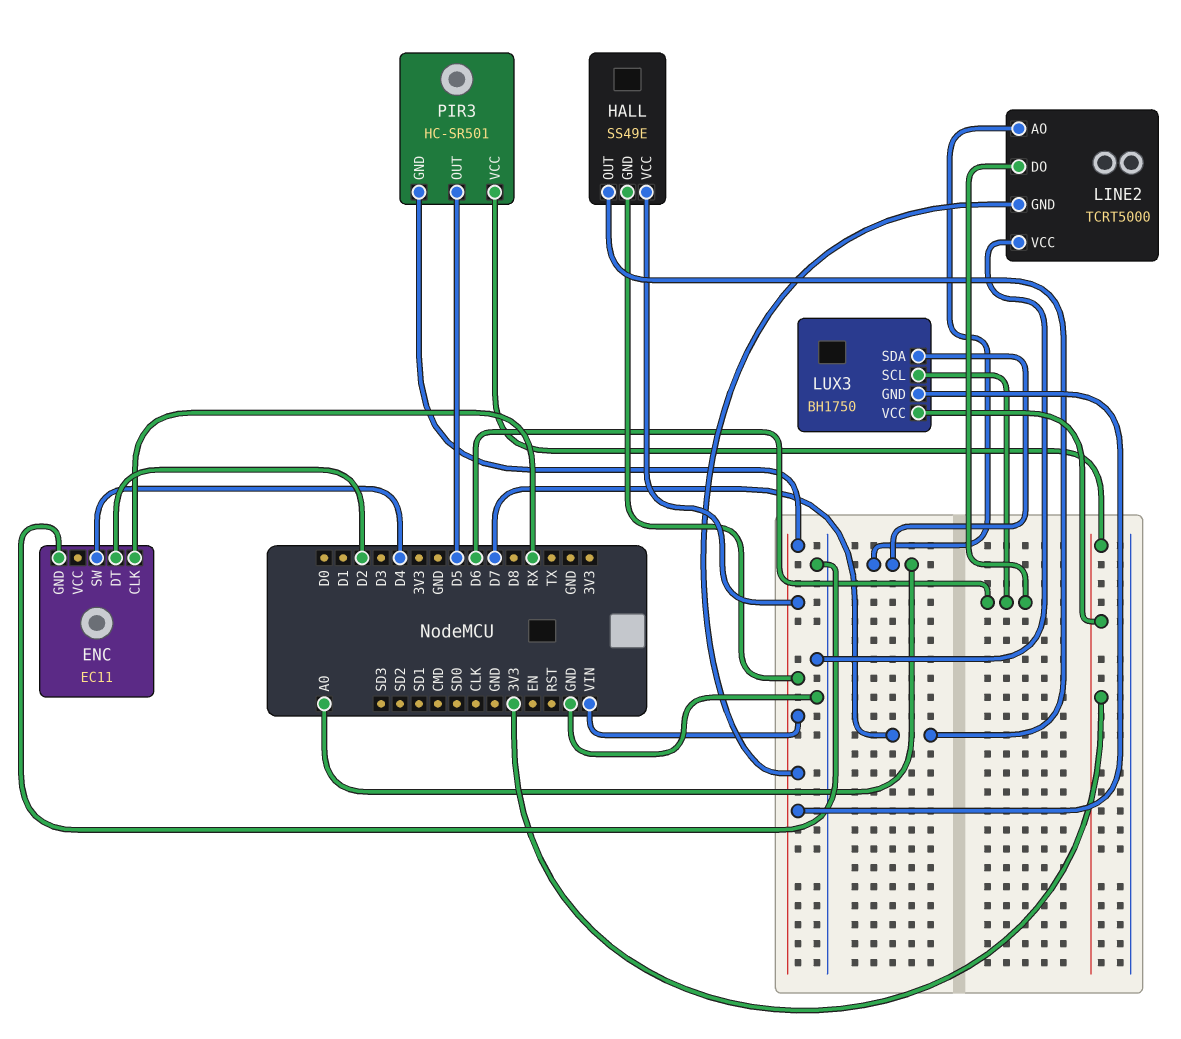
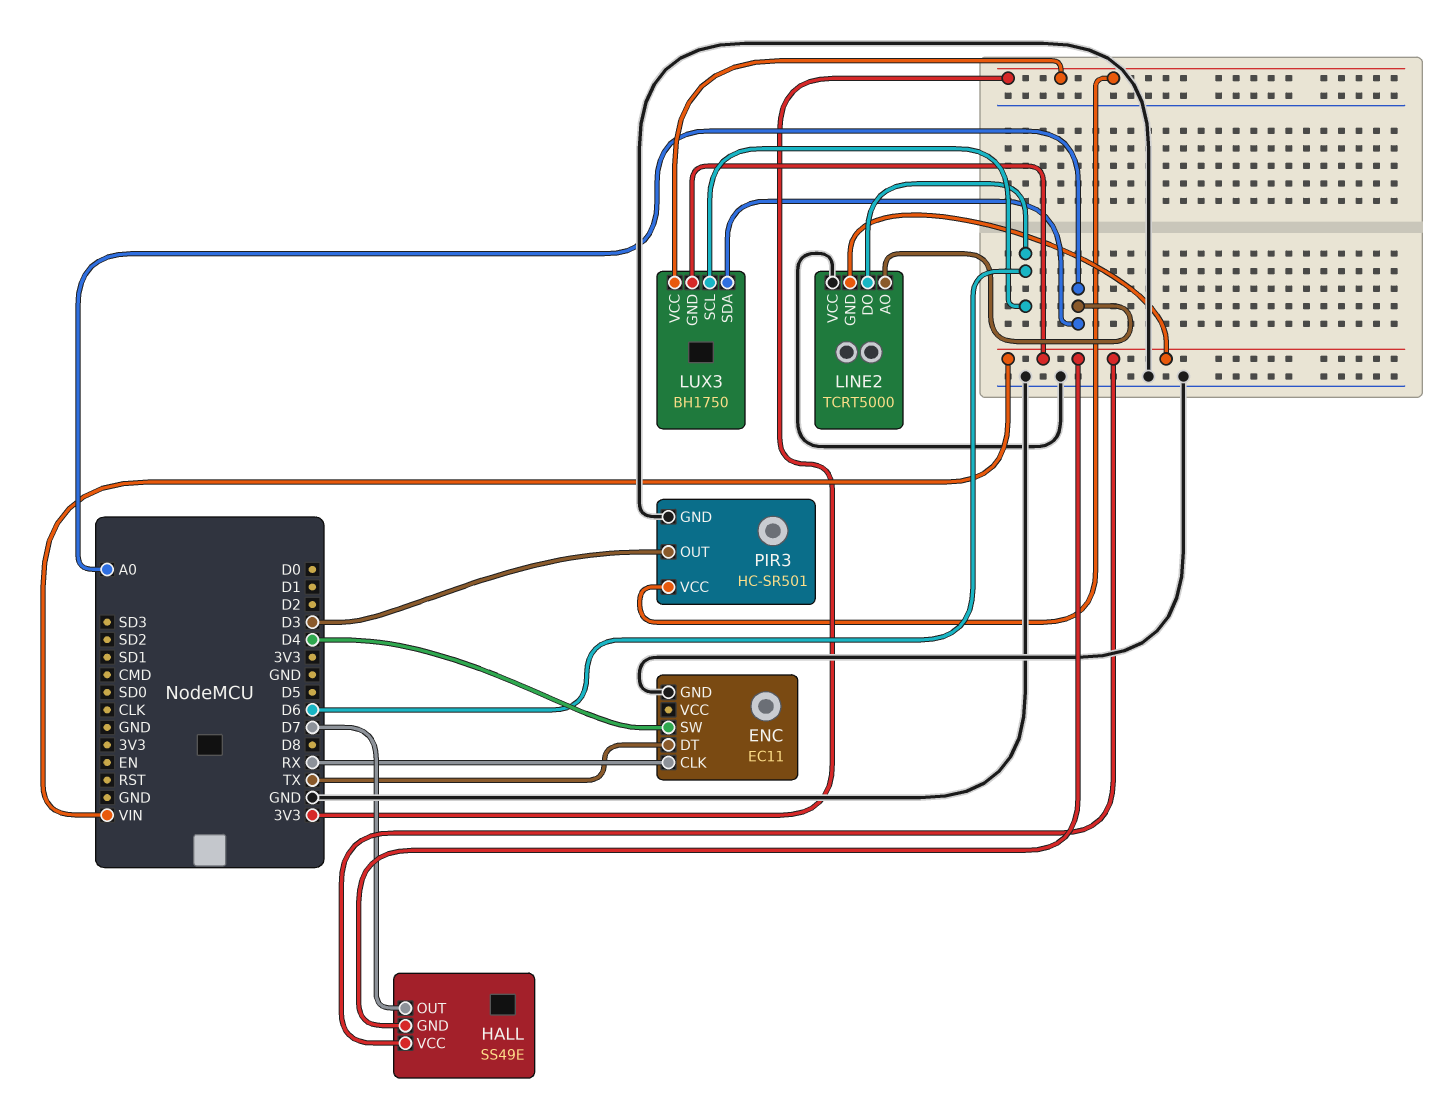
ENC pin DT: D2 -> TX
PIR3 pin GND: VIN -> GND
PIR3 pin OUT: D5 -> D3

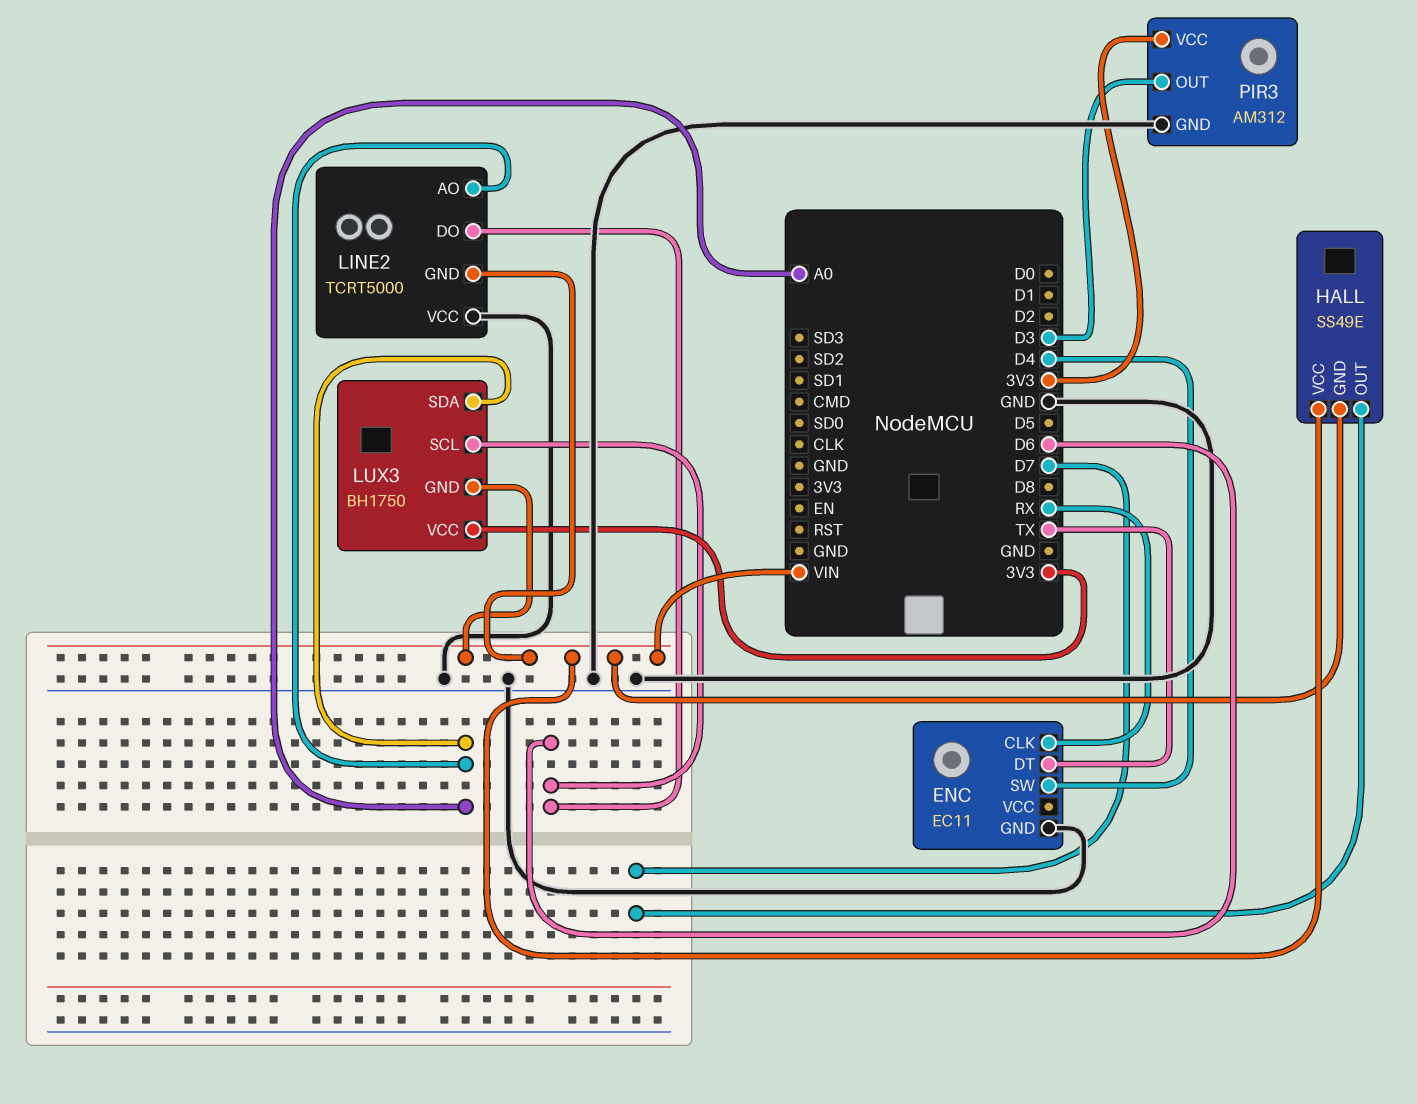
PIR3: HC-SR501 -> AM312

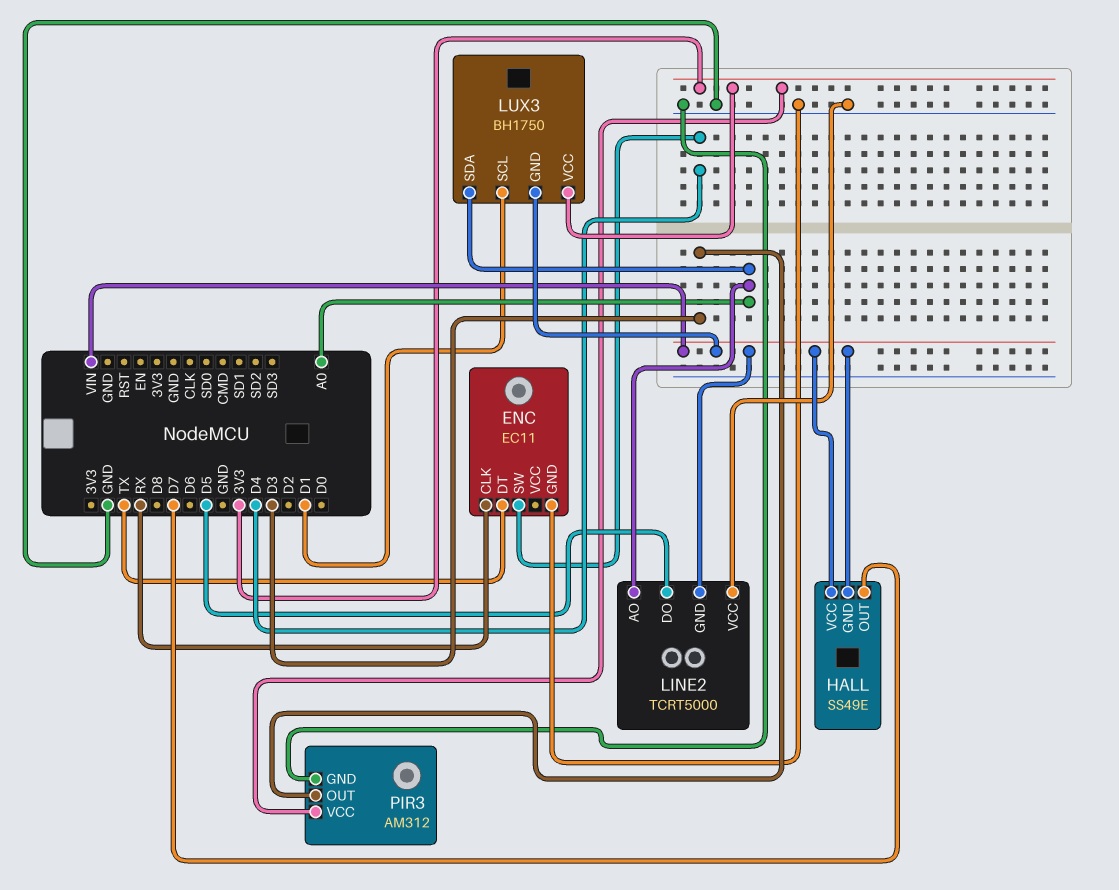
LINE2 pin DO: D6 -> D5
LUX3 pin SCL: D6 -> D1

